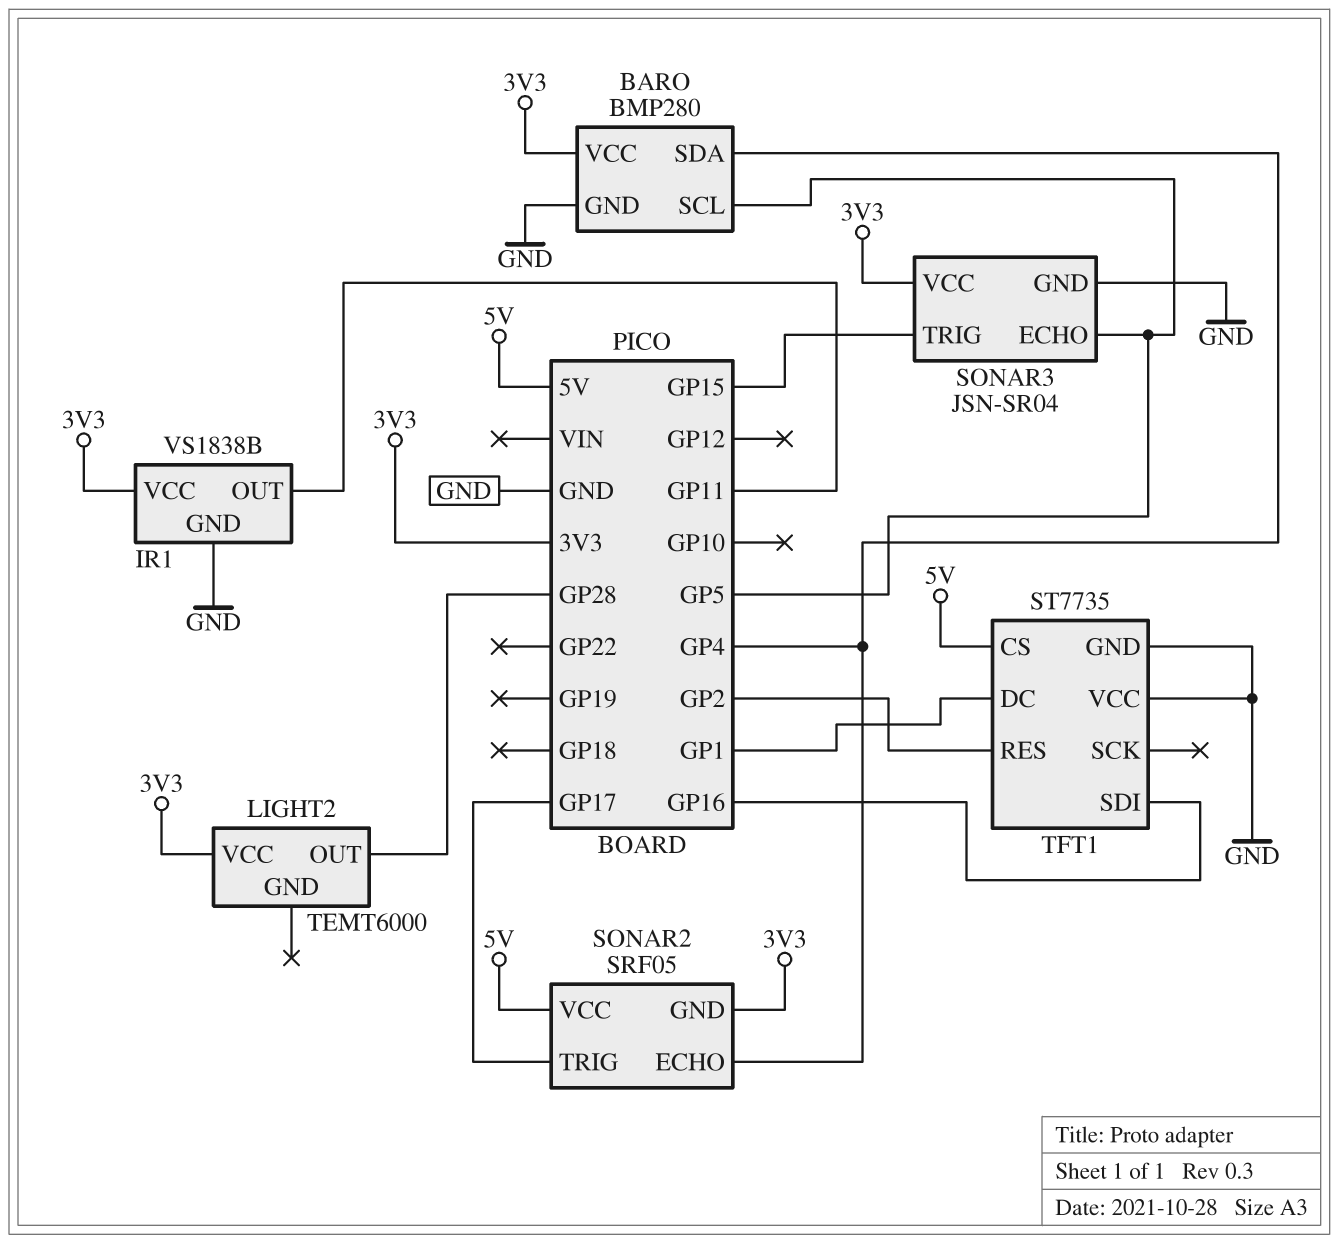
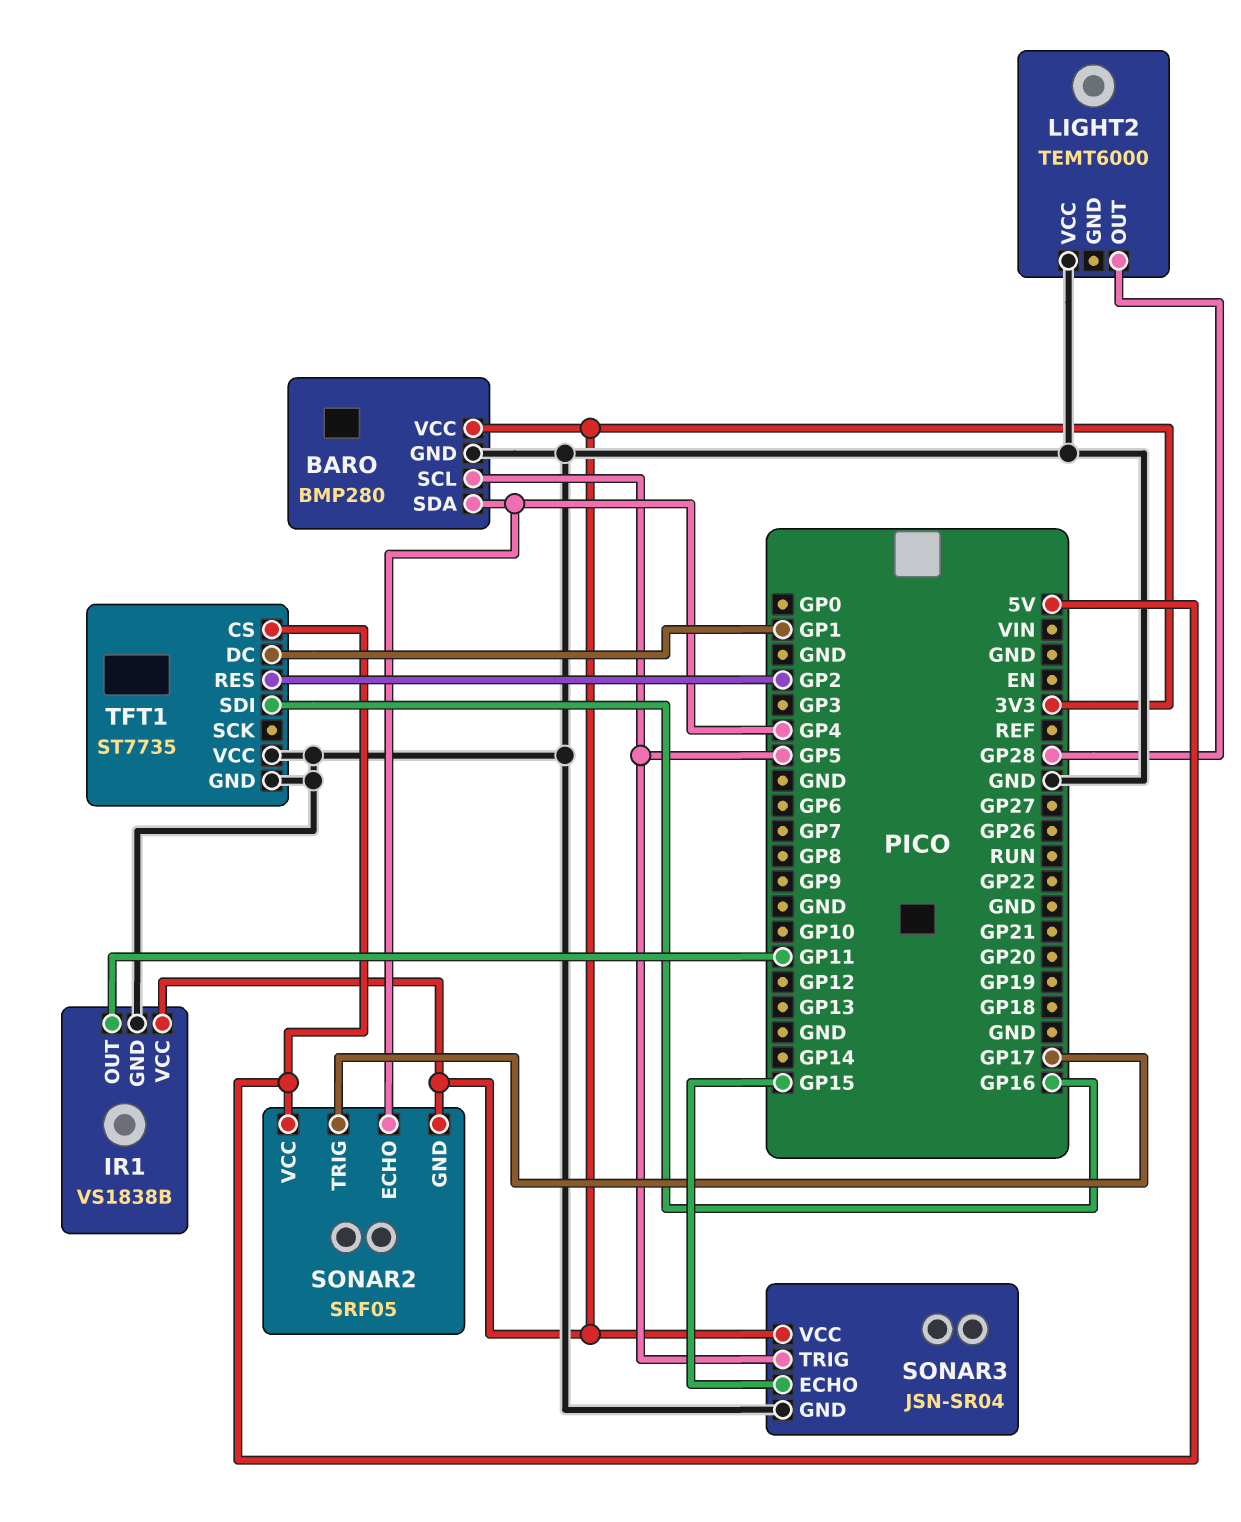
LIGHT2 pin VCC: 3V3 -> GND
SONAR3 pin ECHO: GP5 -> GP15
SONAR3 pin TRIG: GP15 -> GP5

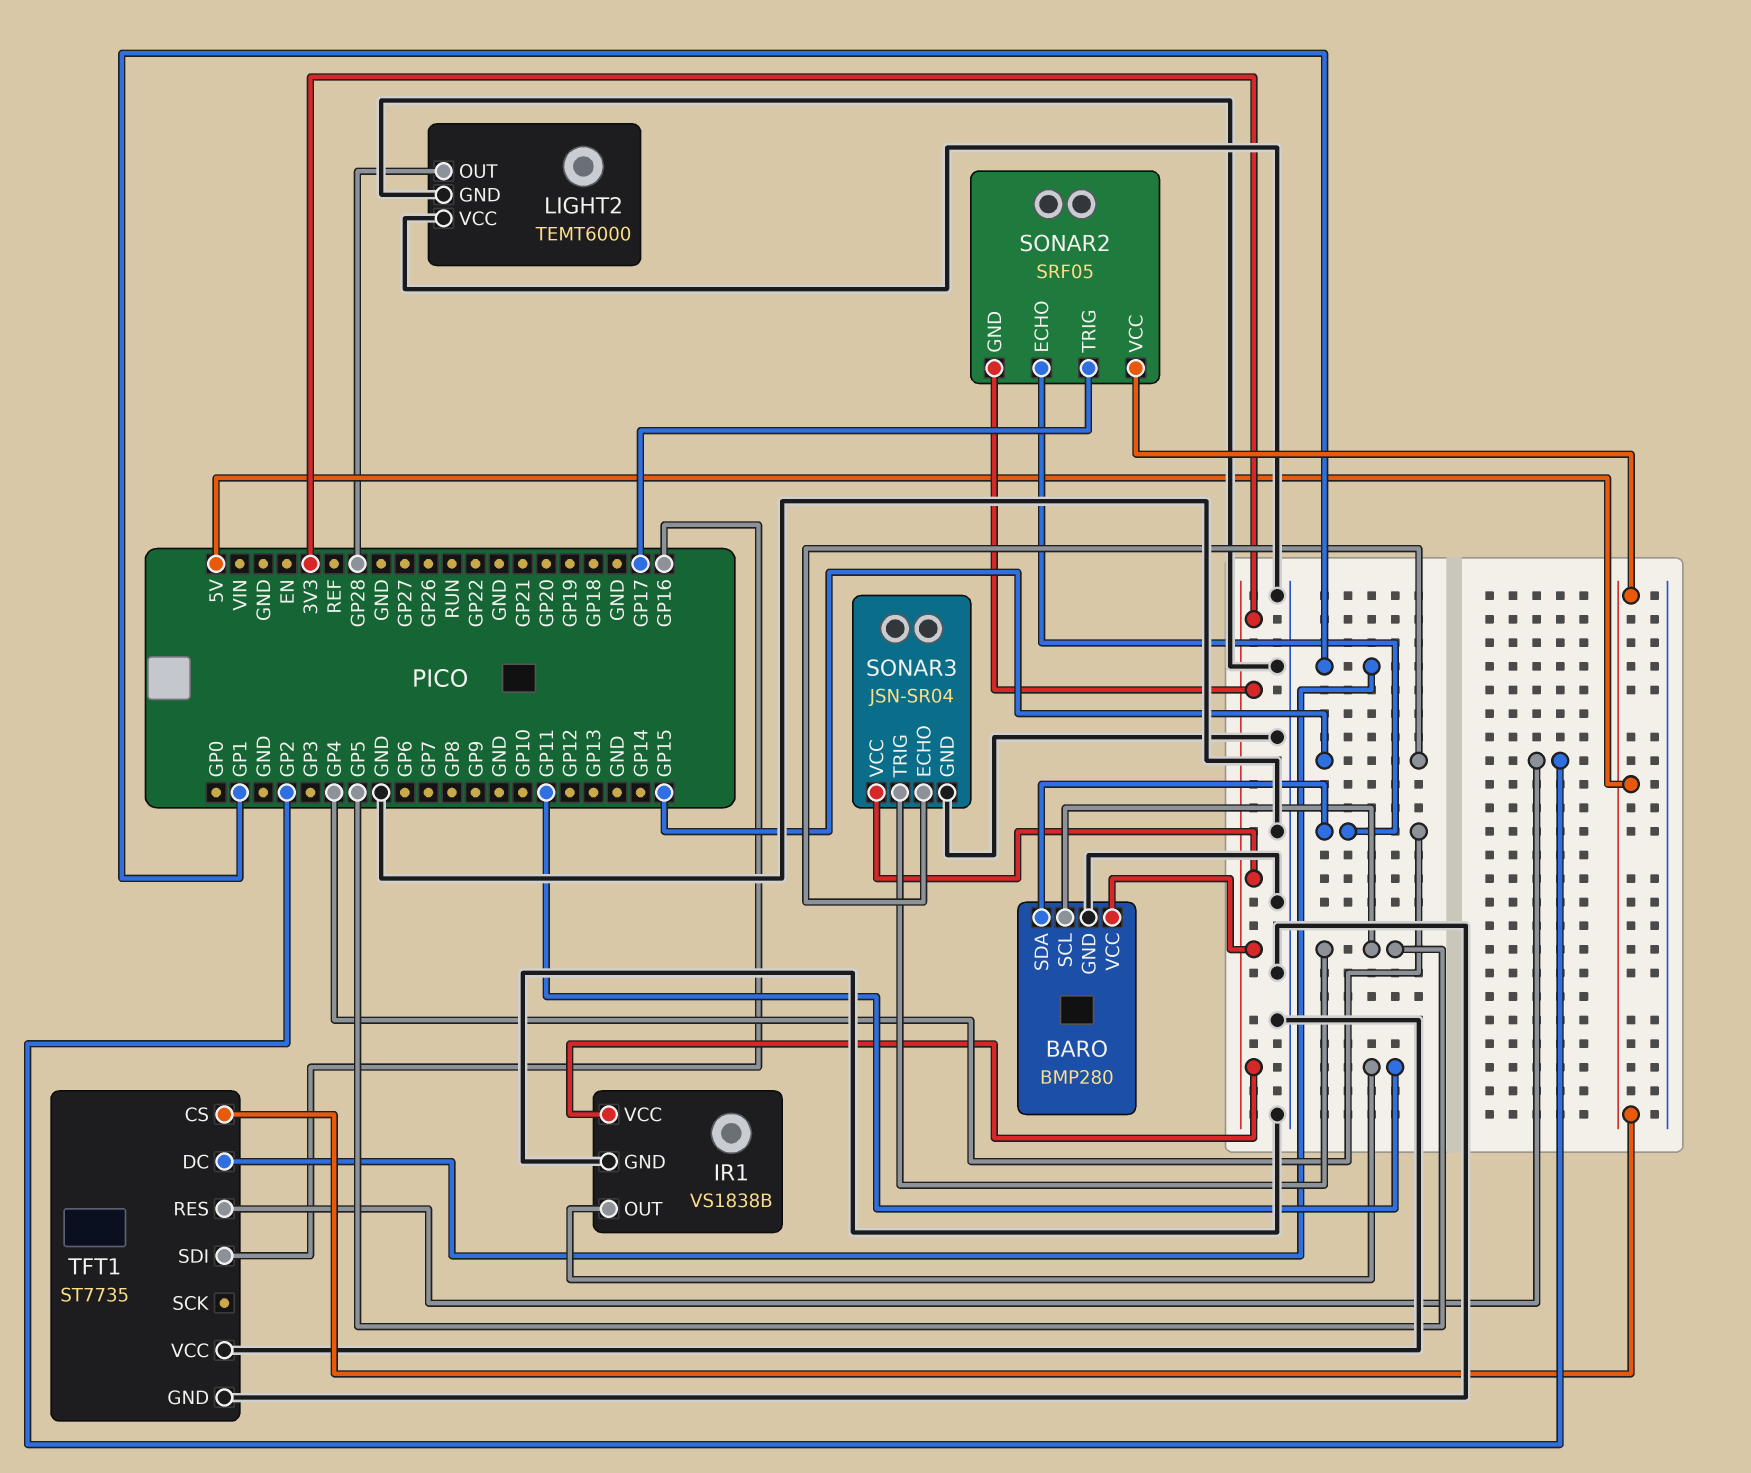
LIGHT2 pin GND: none -> GND

